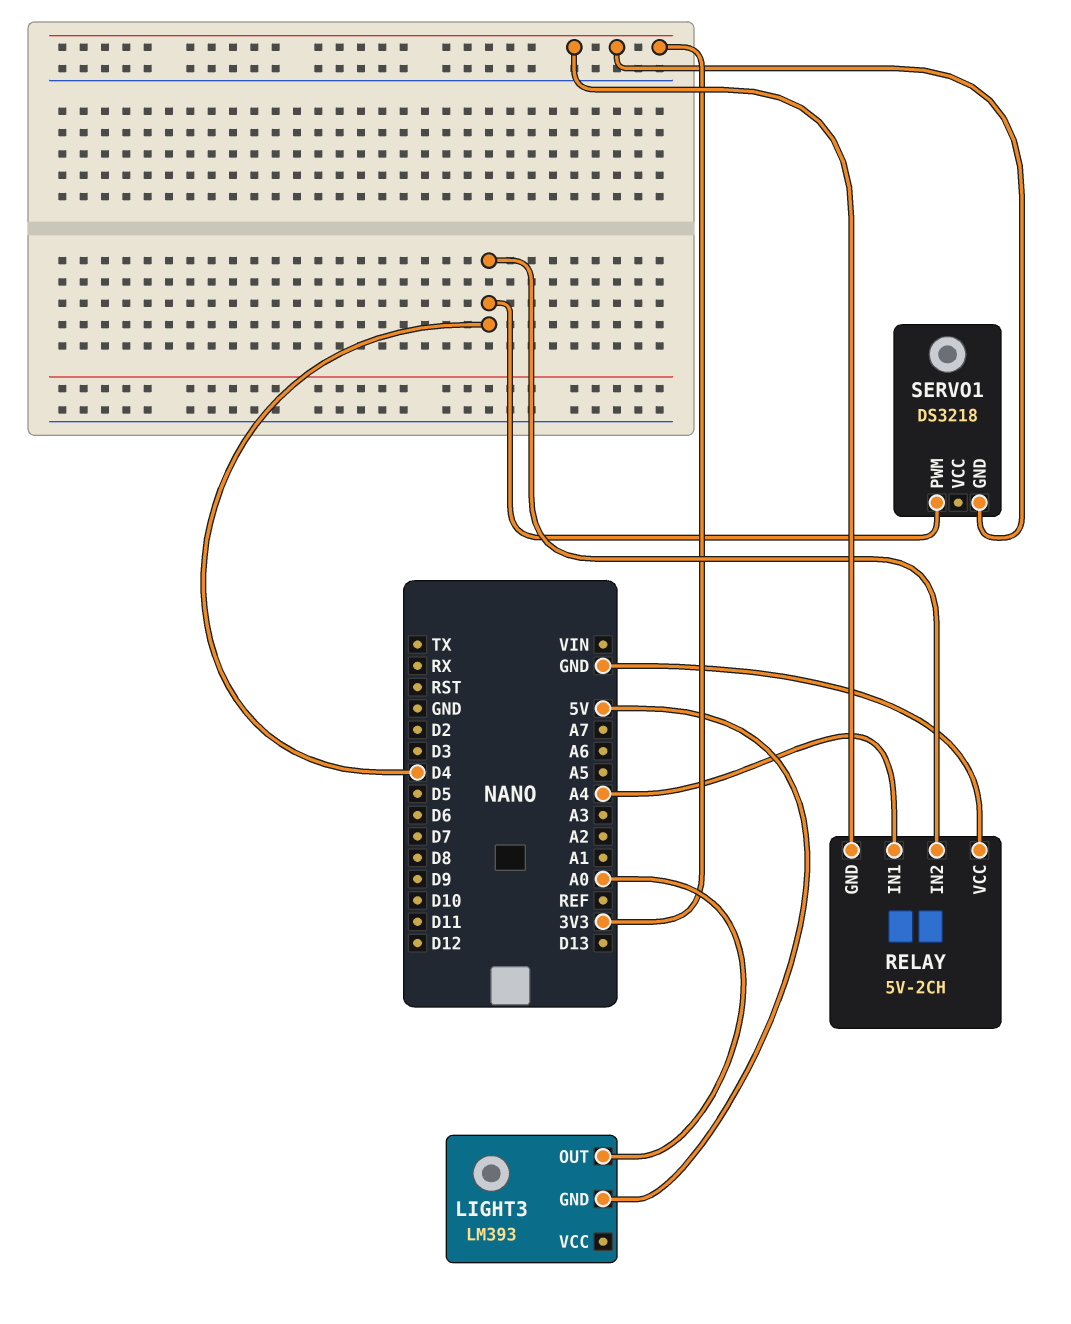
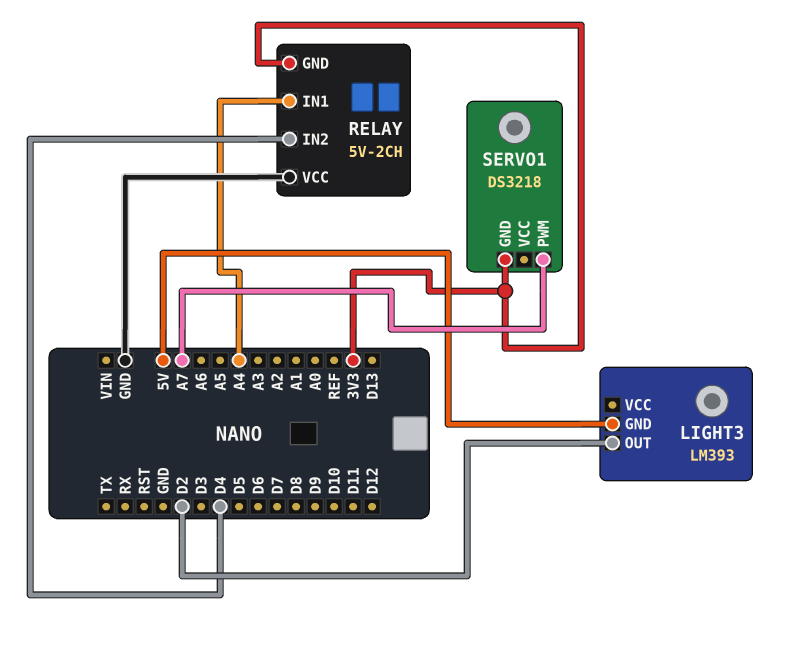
LIGHT3 pin OUT: A0 -> D2
SERVO1 pin PWM: D4 -> A7

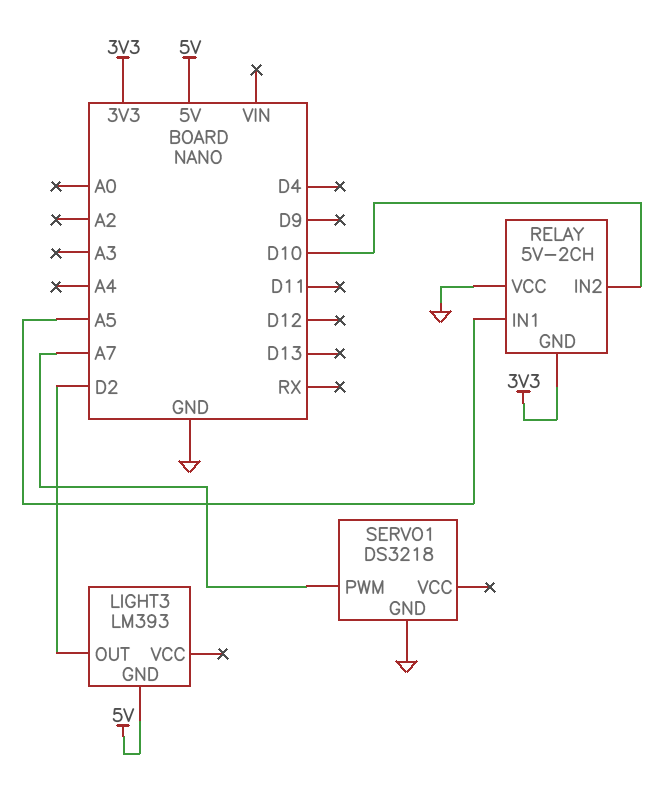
RELAY pin IN1: A4 -> A5
RELAY pin IN2: D4 -> D10
SERVO1 pin GND: 3V3 -> GND

